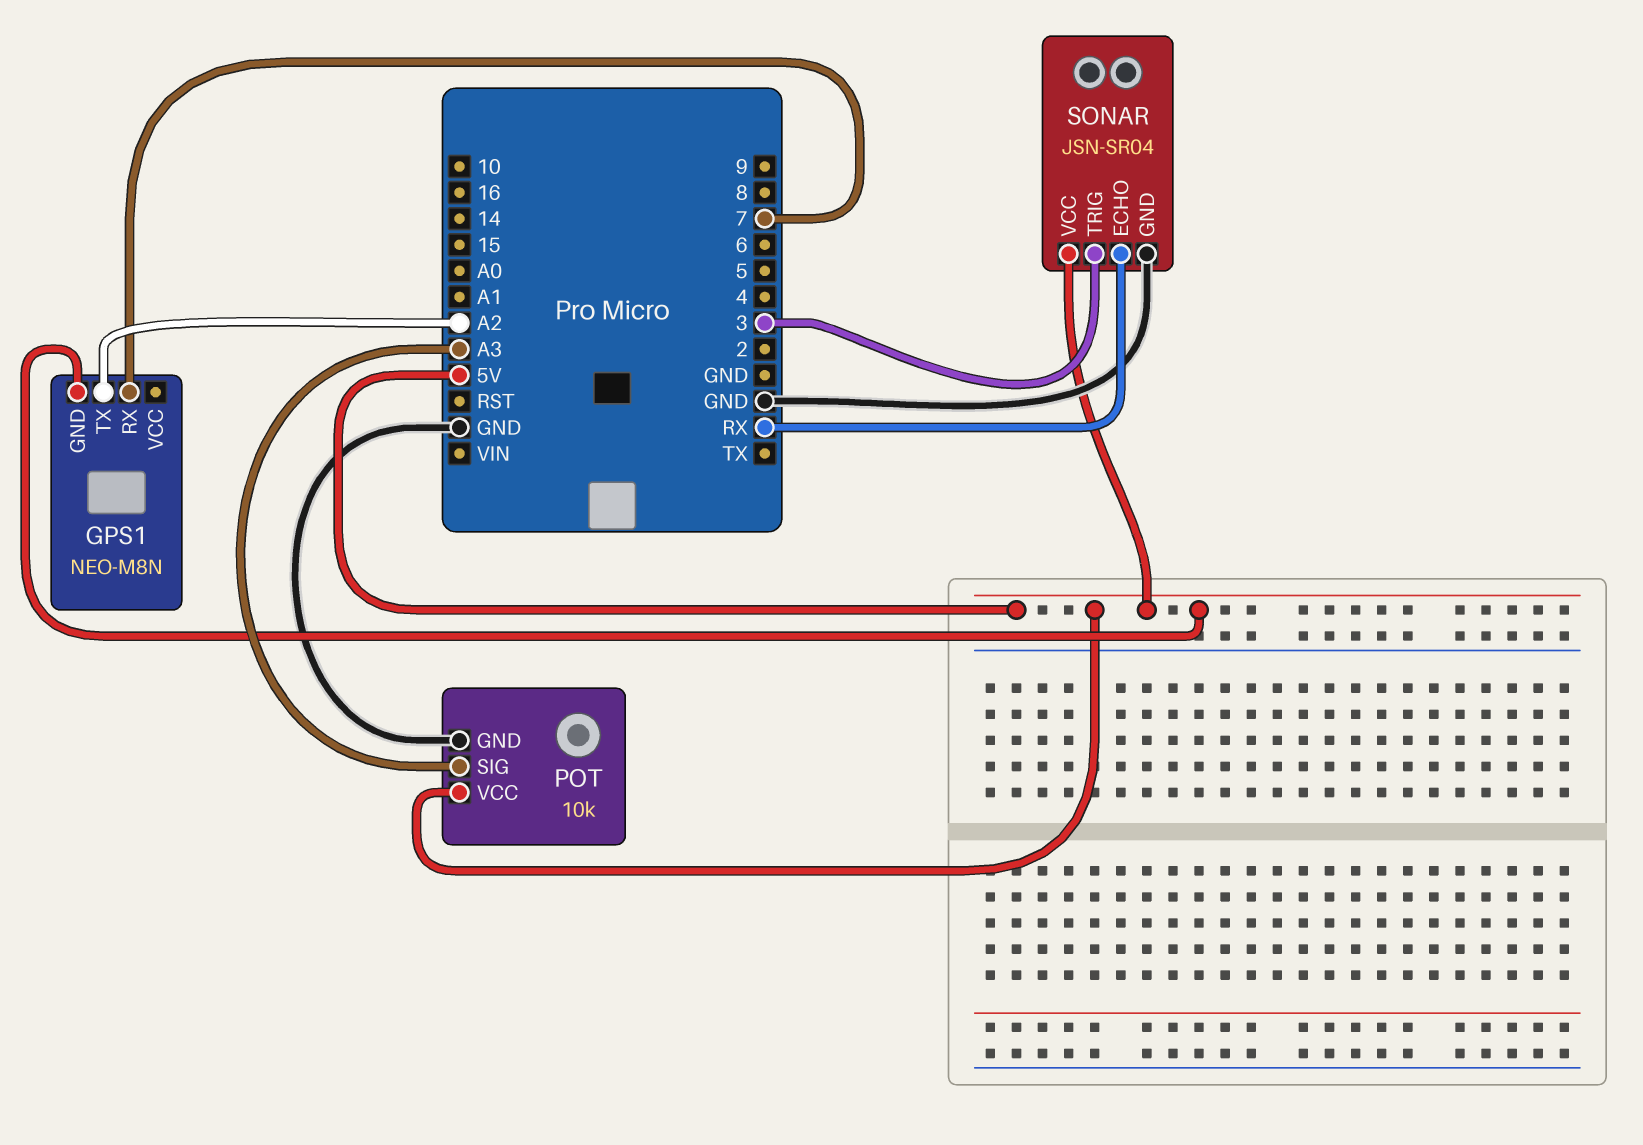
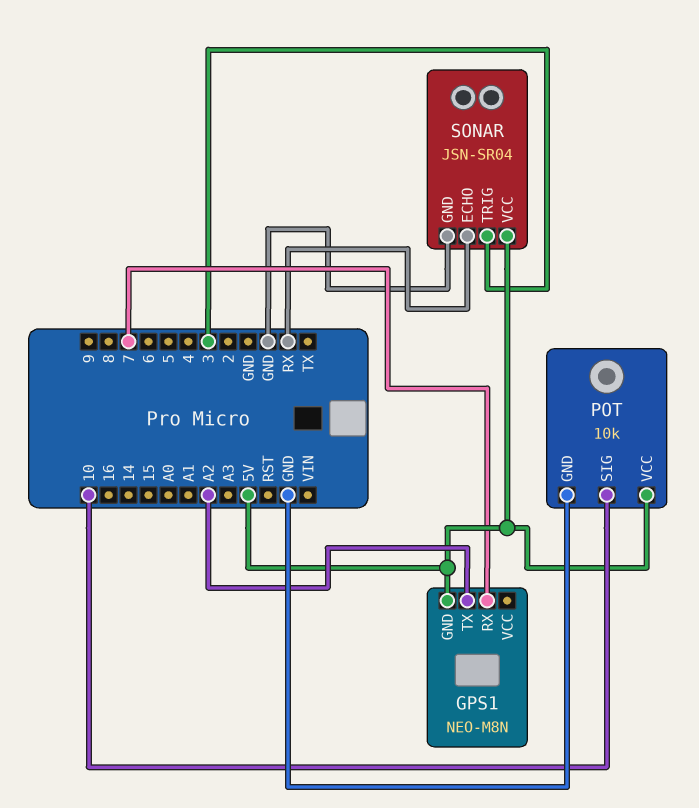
POT pin SIG: A3 -> 10

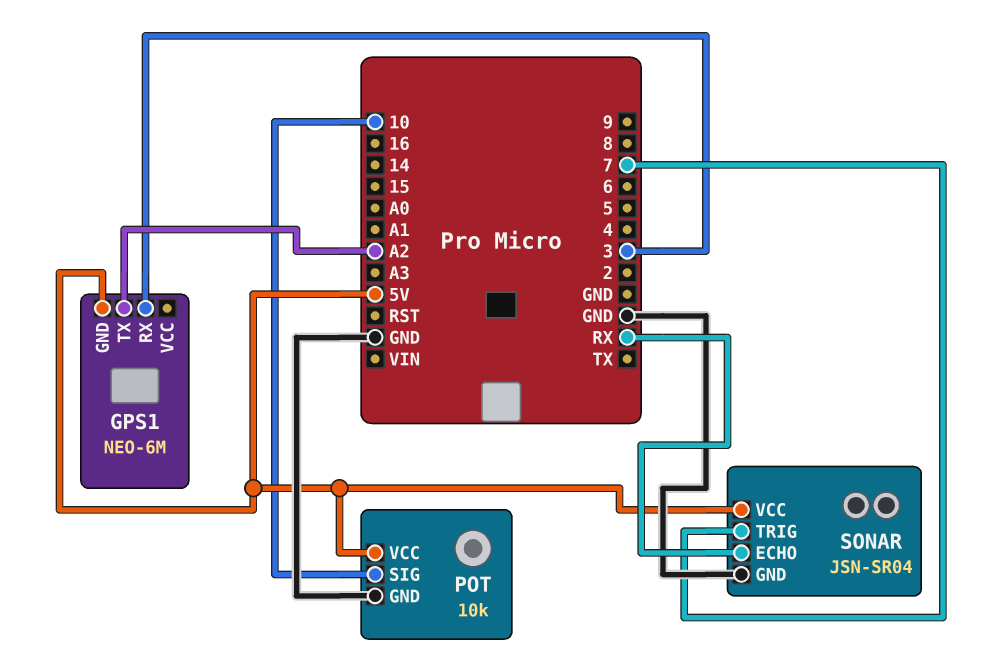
GPS1: NEO-M8N -> NEO-6M
GPS1 pin RX: 7 -> 3
SONAR pin TRIG: 3 -> 7

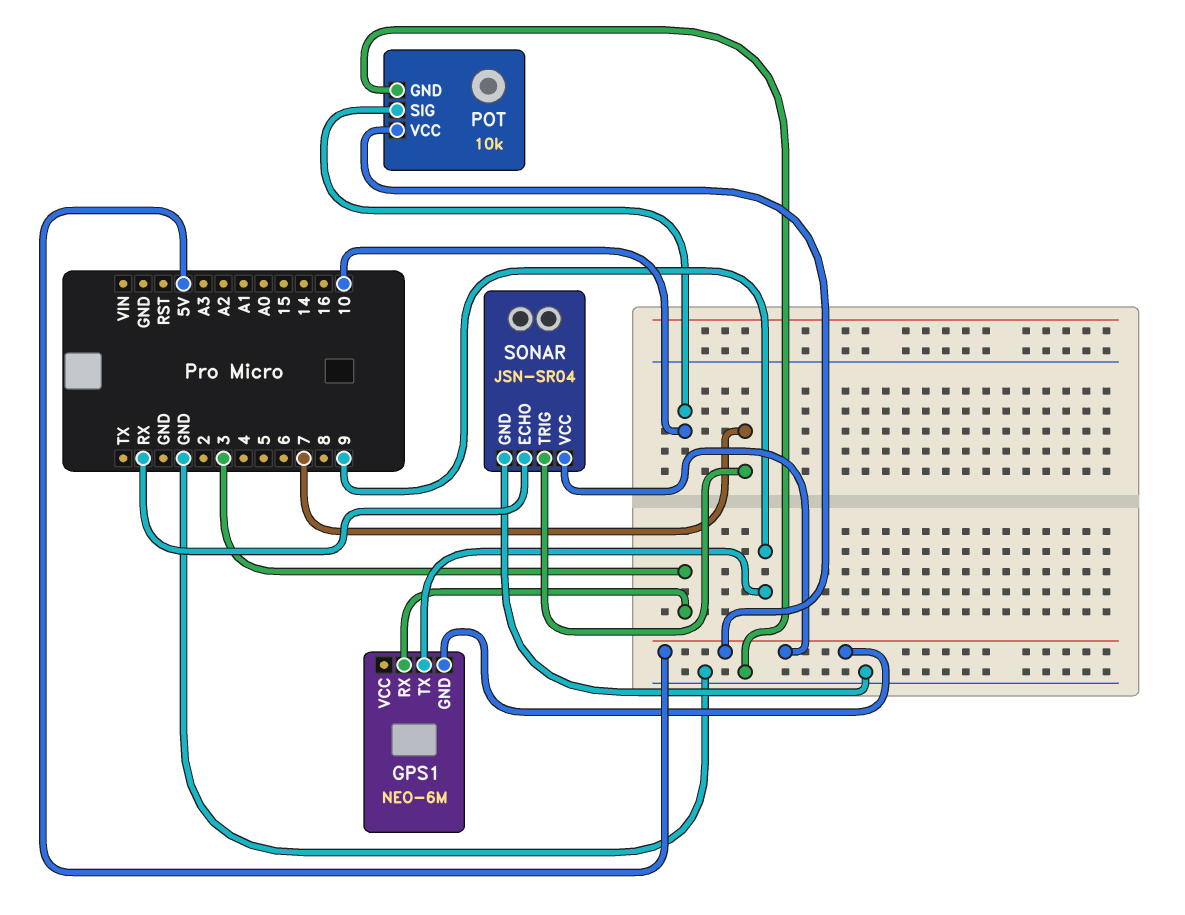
GPS1 pin TX: A2 -> 9

